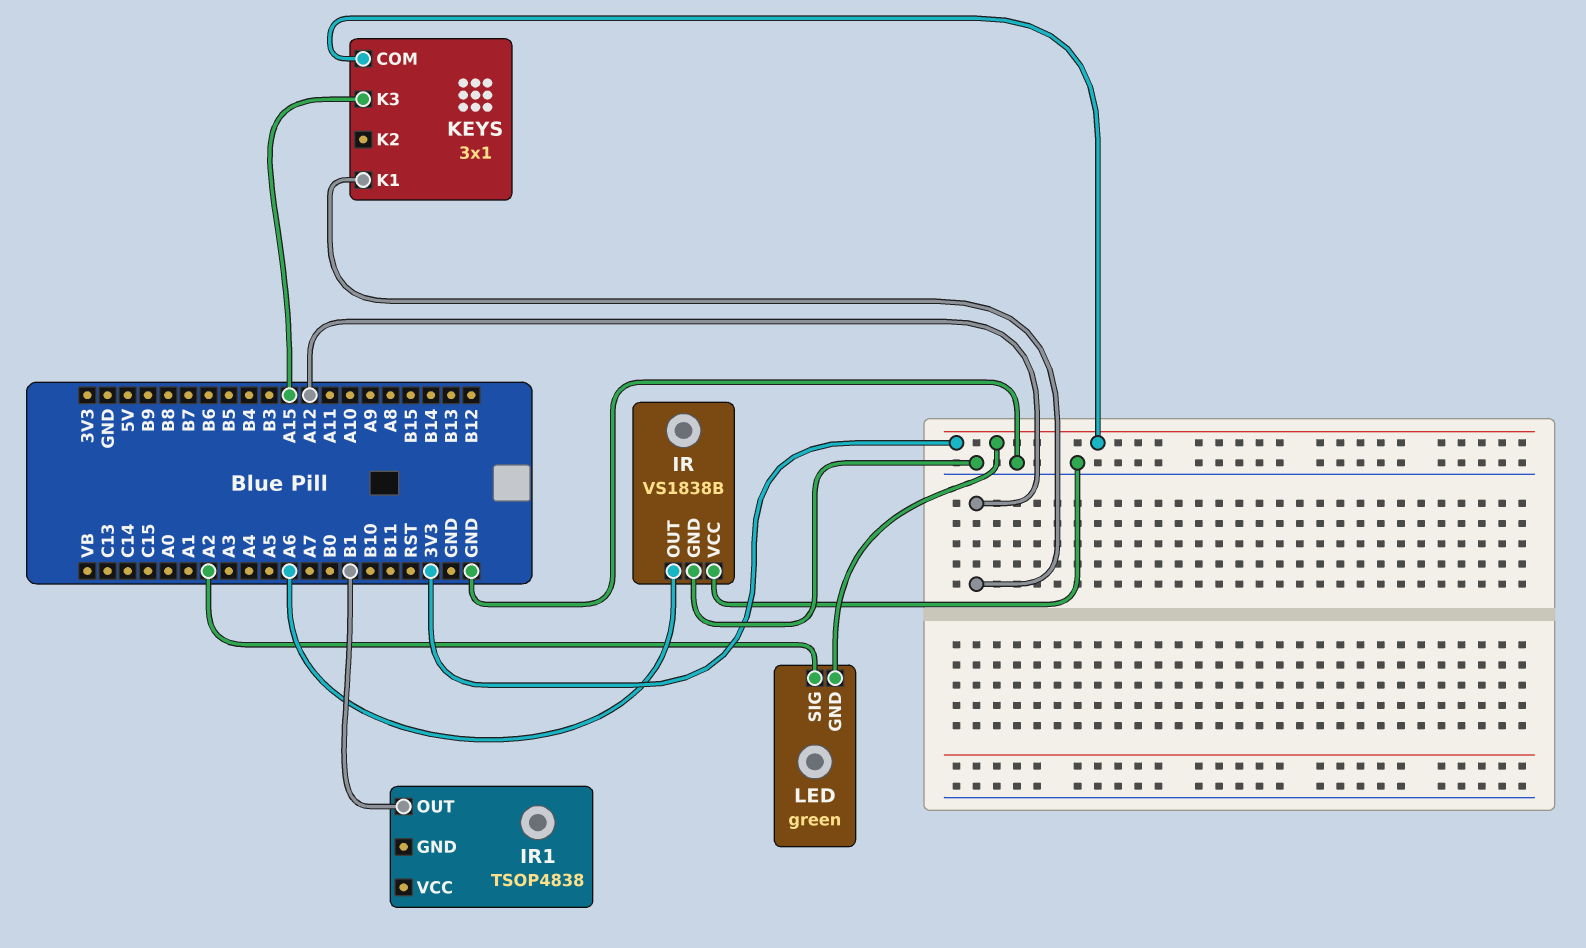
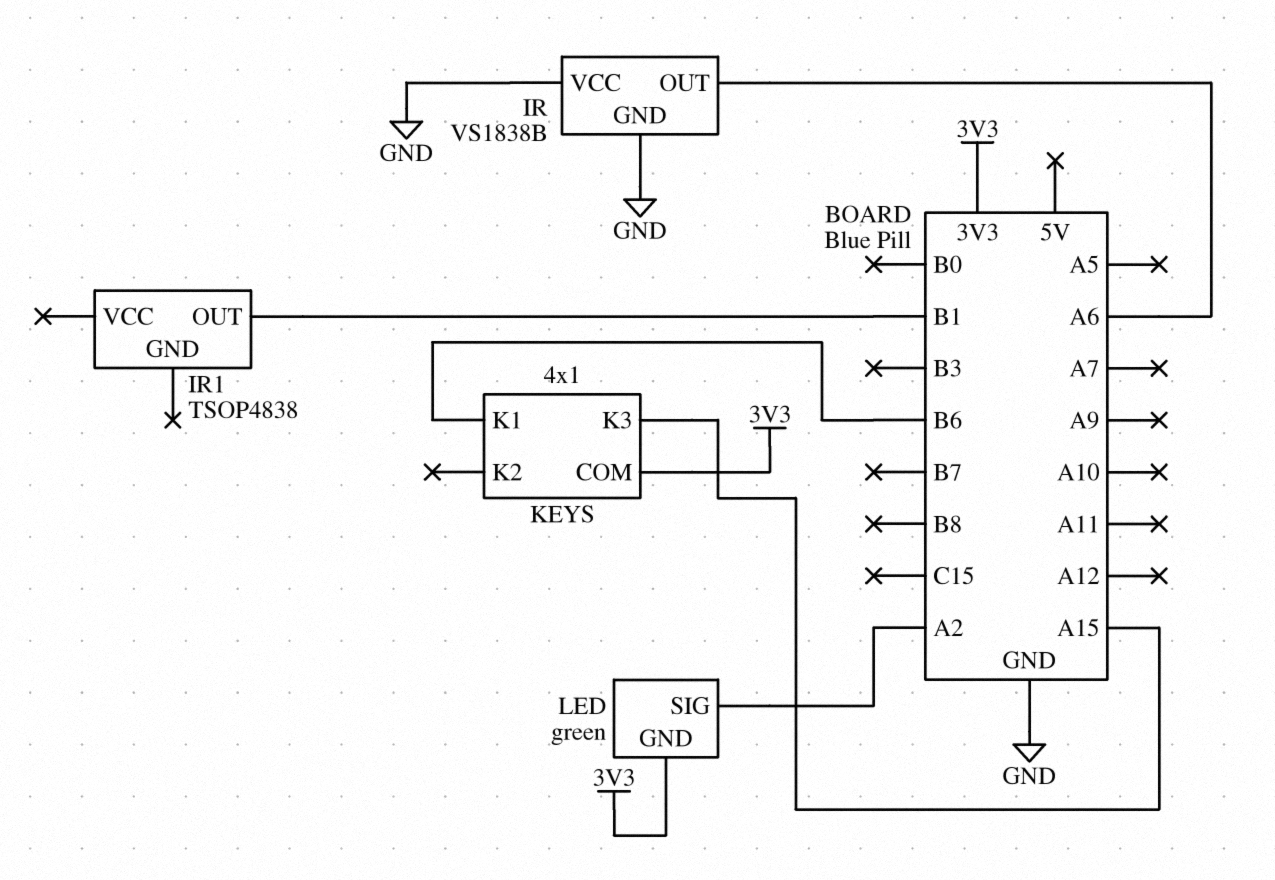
KEYS: 3x1 -> 4x1
KEYS pin K1: A12 -> B6

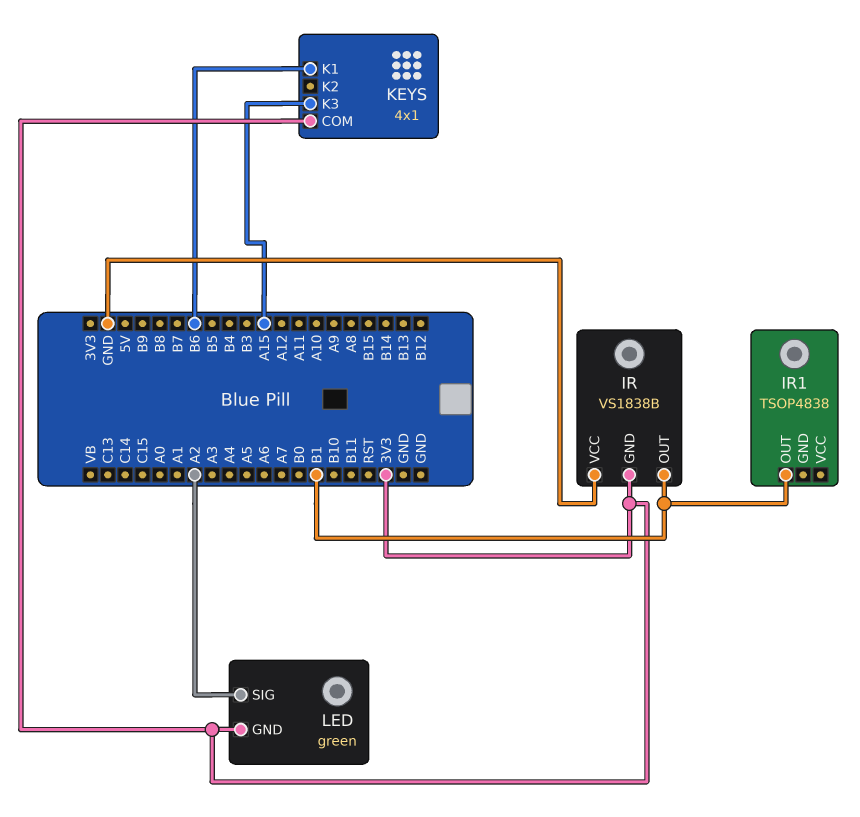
IR pin GND: GND -> 3V3
IR pin OUT: A6 -> B1

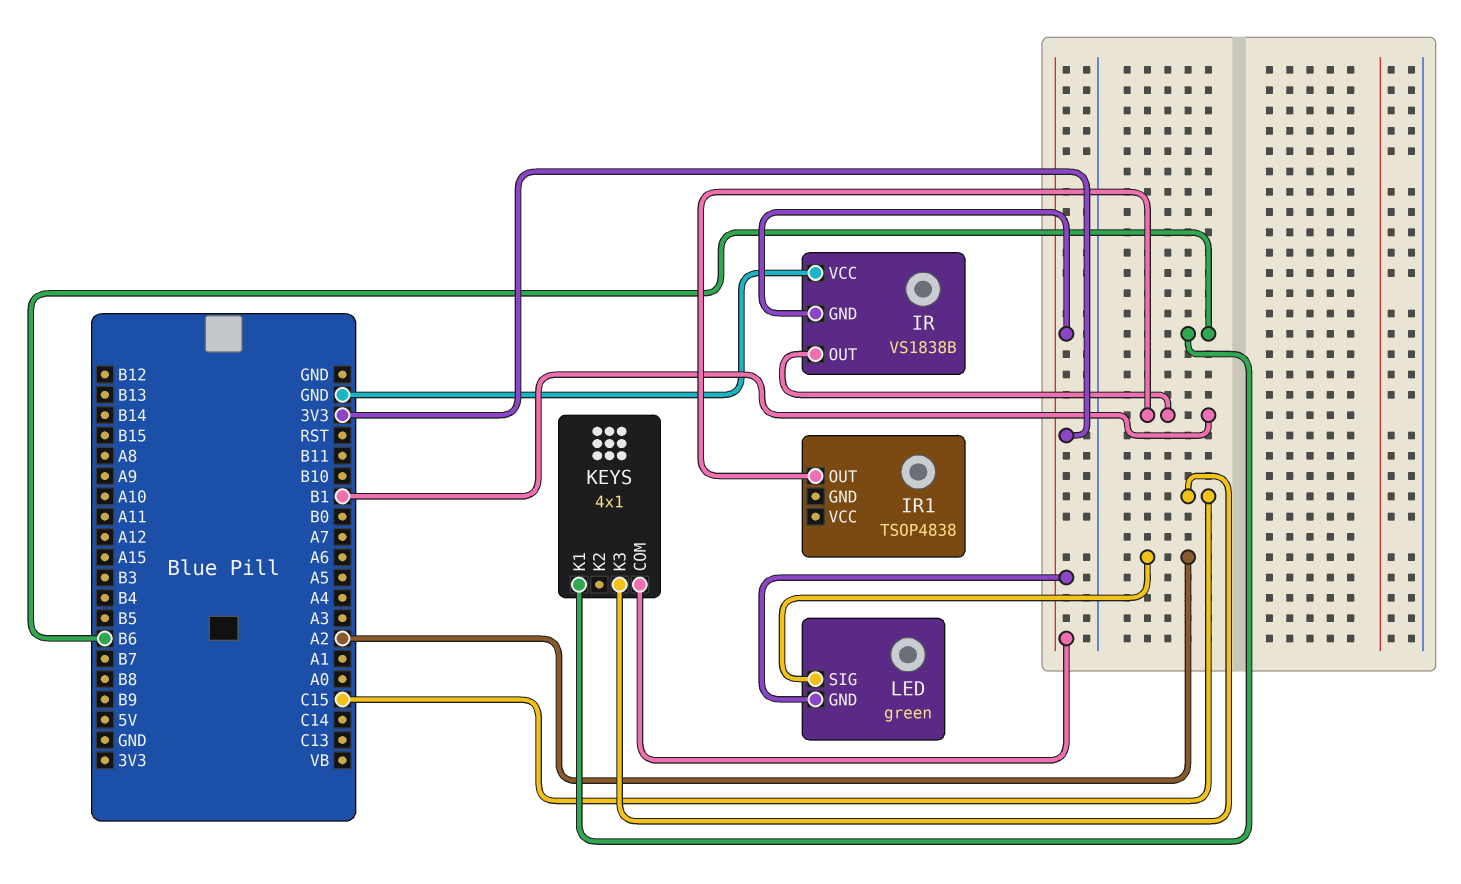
KEYS pin K3: A15 -> C15

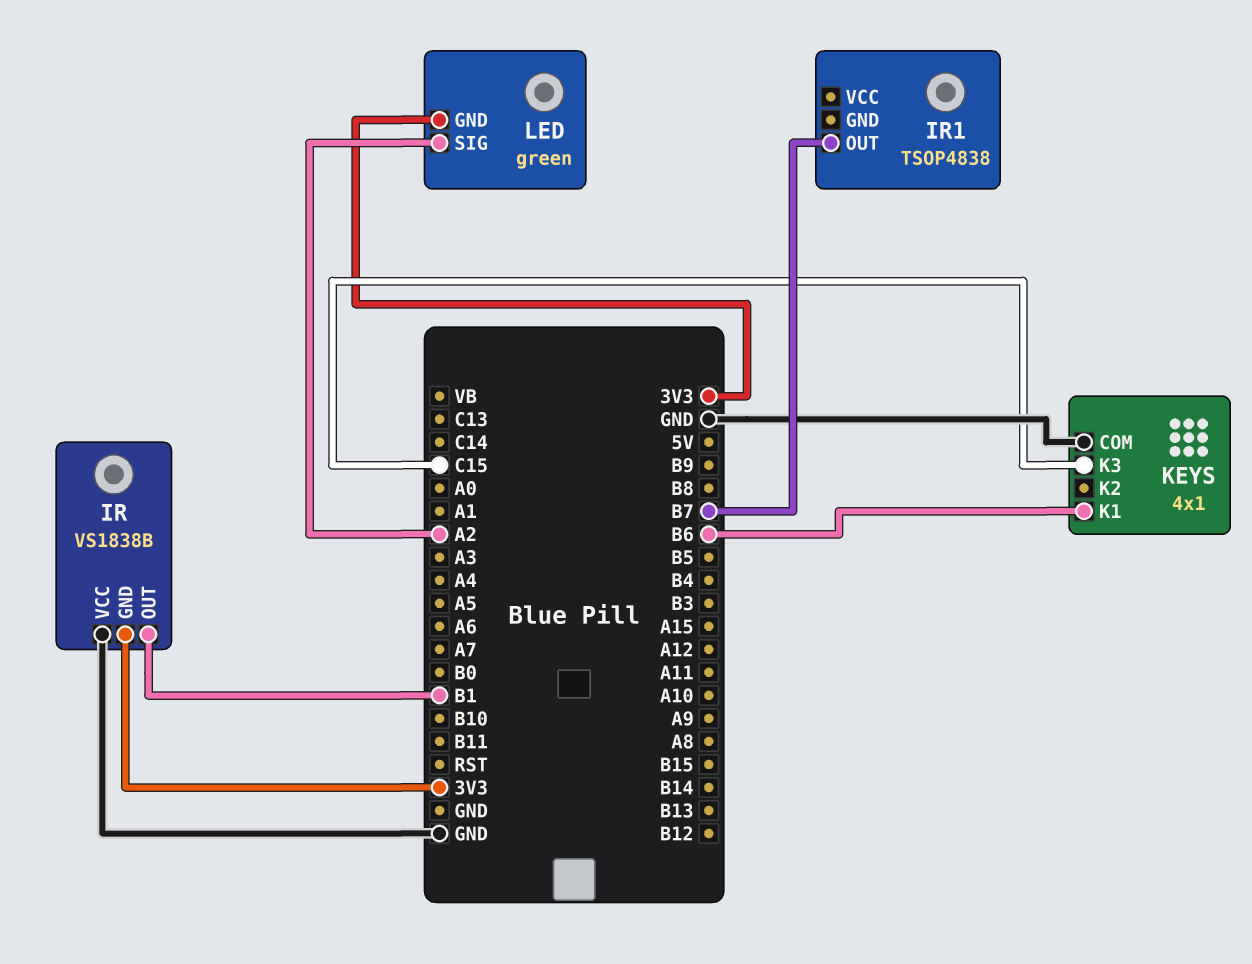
IR1 pin OUT: B1 -> B7
KEYS pin COM: 3V3 -> GND

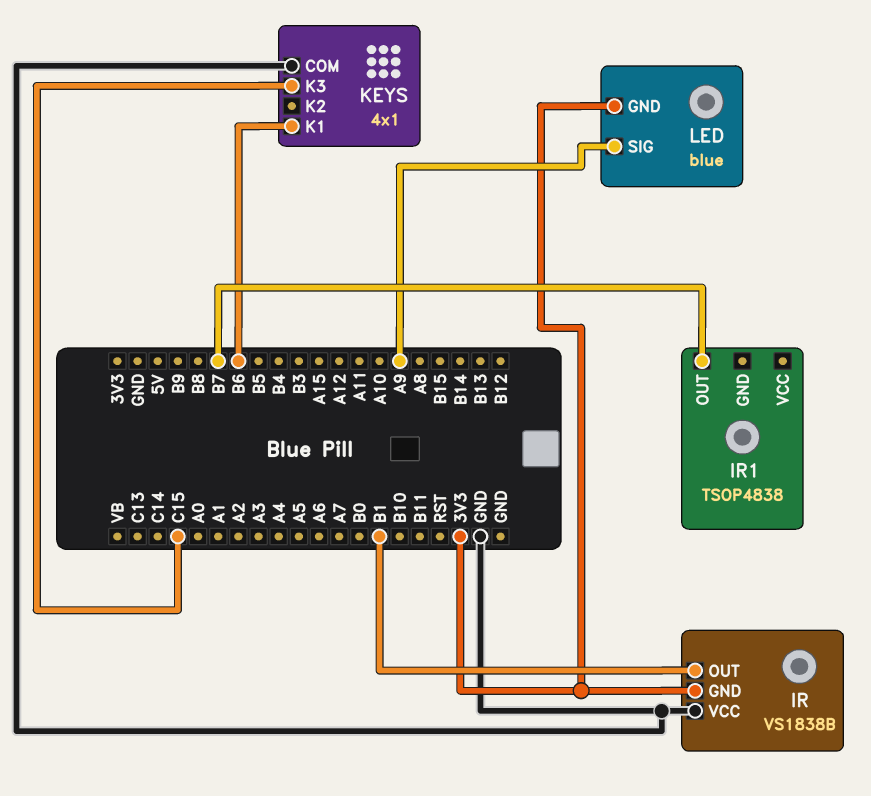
LED: green -> blue
LED pin SIG: A2 -> A9

